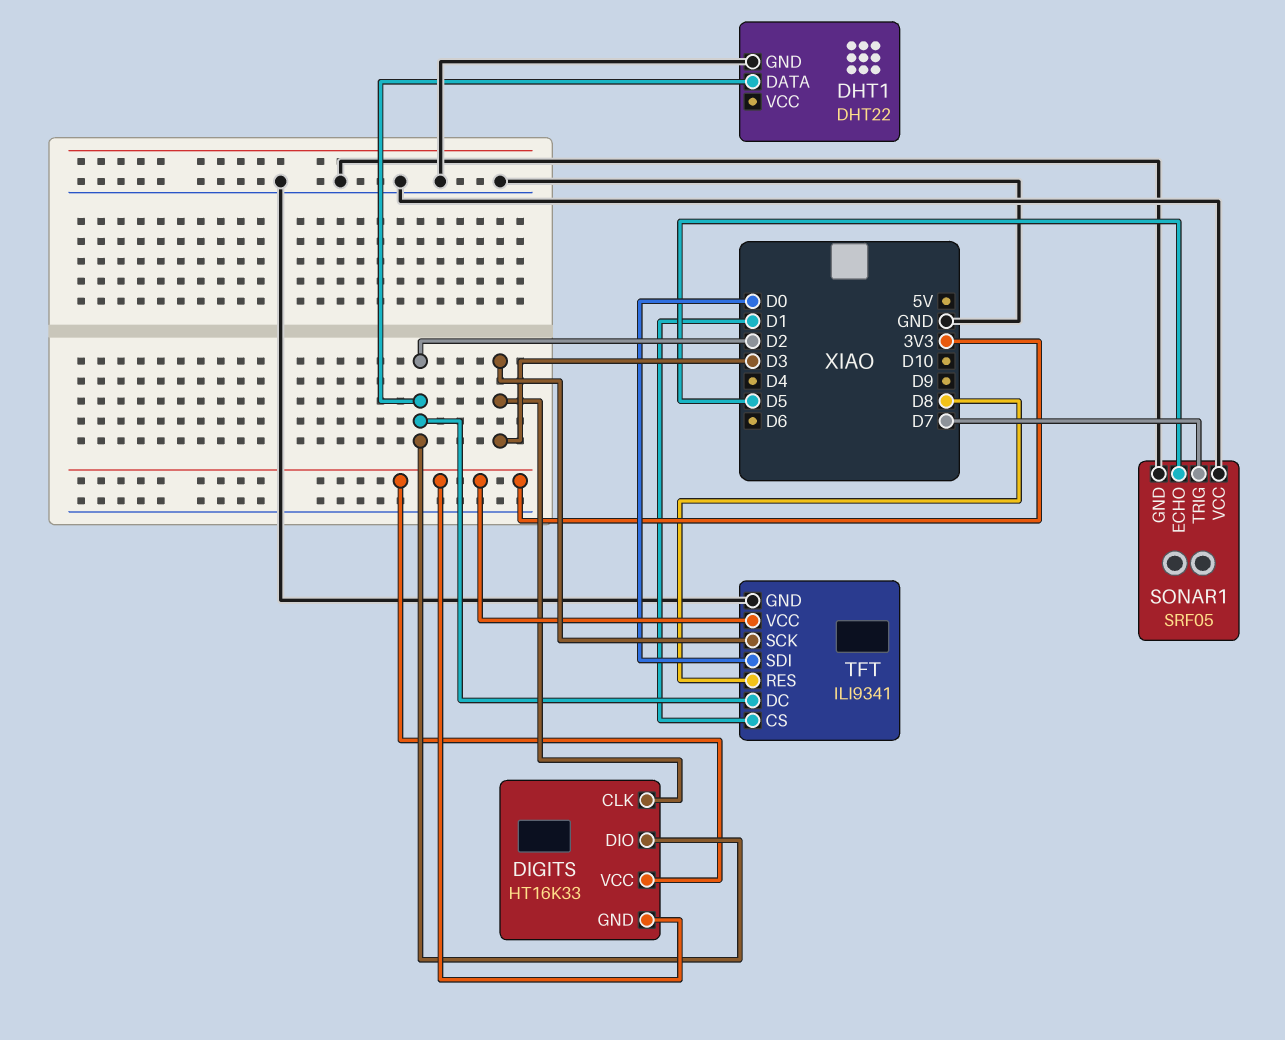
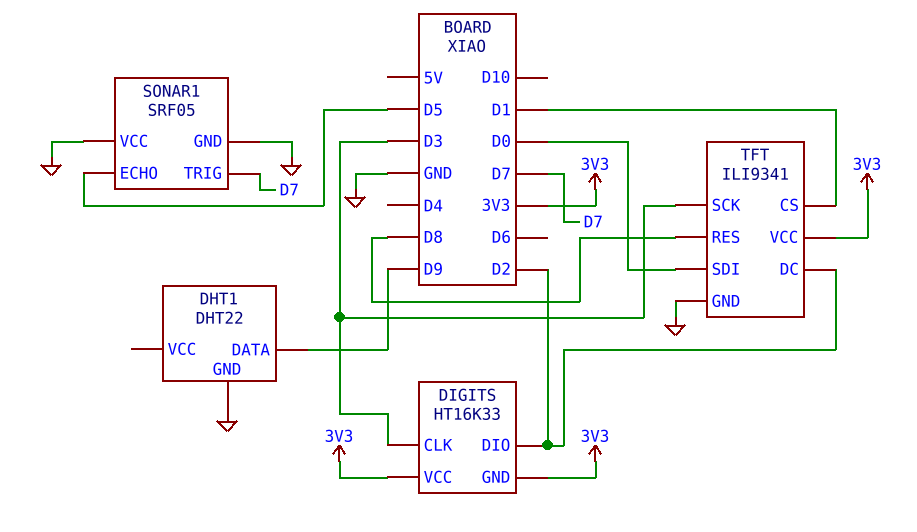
DHT1 pin DATA: D2 -> D9

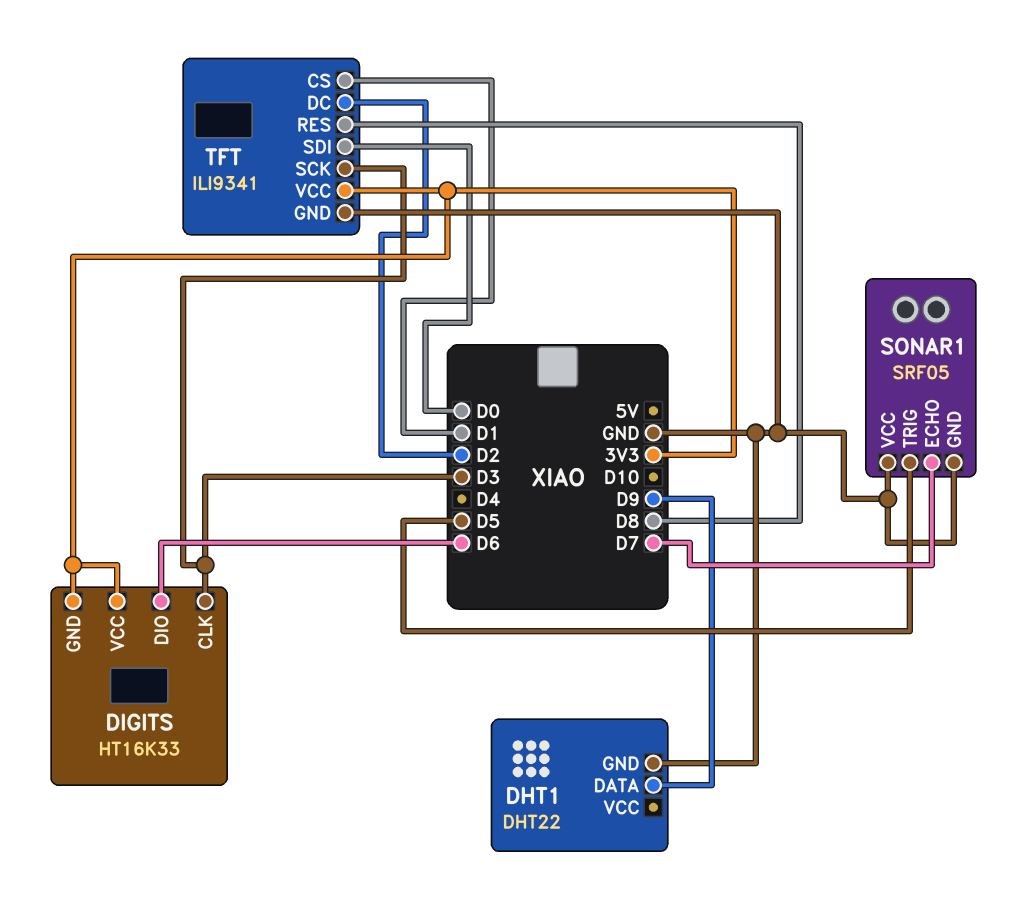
DIGITS pin DIO: D2 -> D6
SONAR1 pin ECHO: D5 -> D7
SONAR1 pin TRIG: D7 -> D5

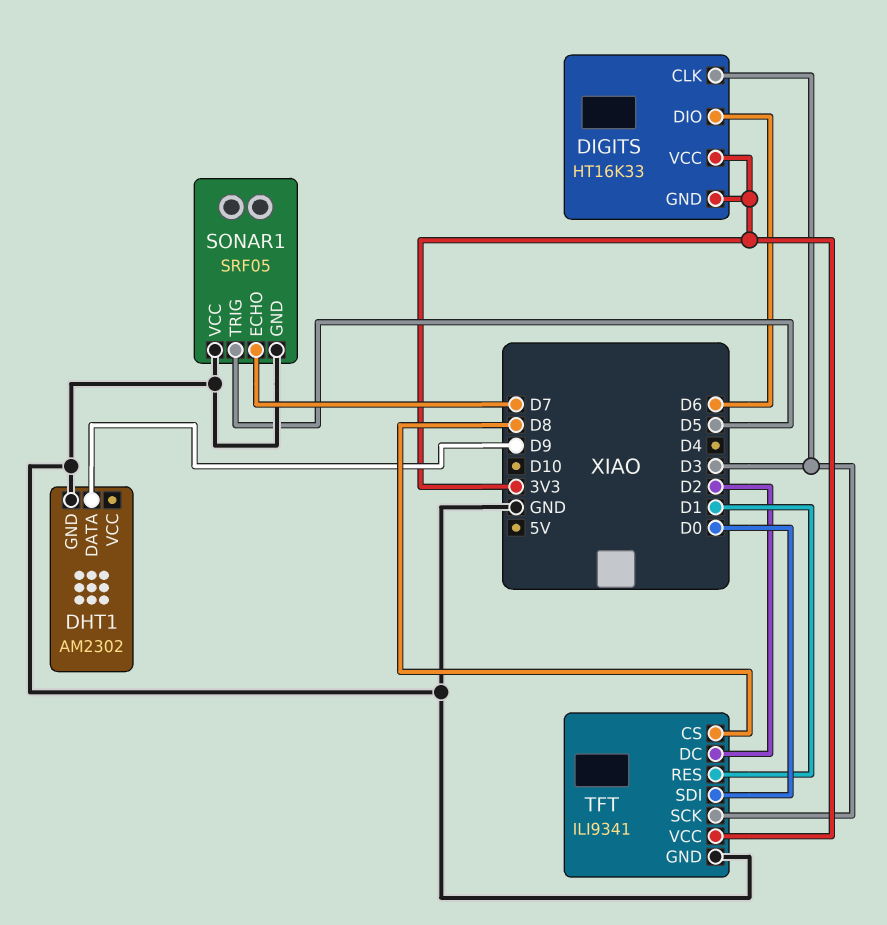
DHT1: DHT22 -> AM2302
TFT pin CS: D1 -> D8
TFT pin RES: D8 -> D1

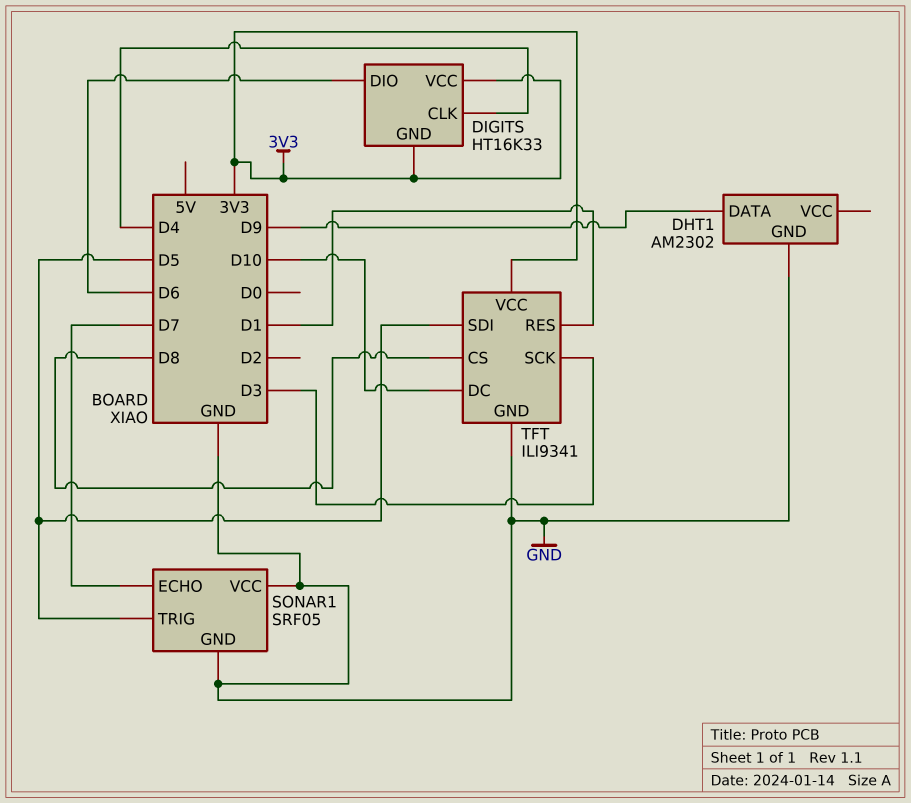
DIGITS pin CLK: D3 -> D4
TFT pin DC: D2 -> D10
TFT pin SDI: D0 -> D5

